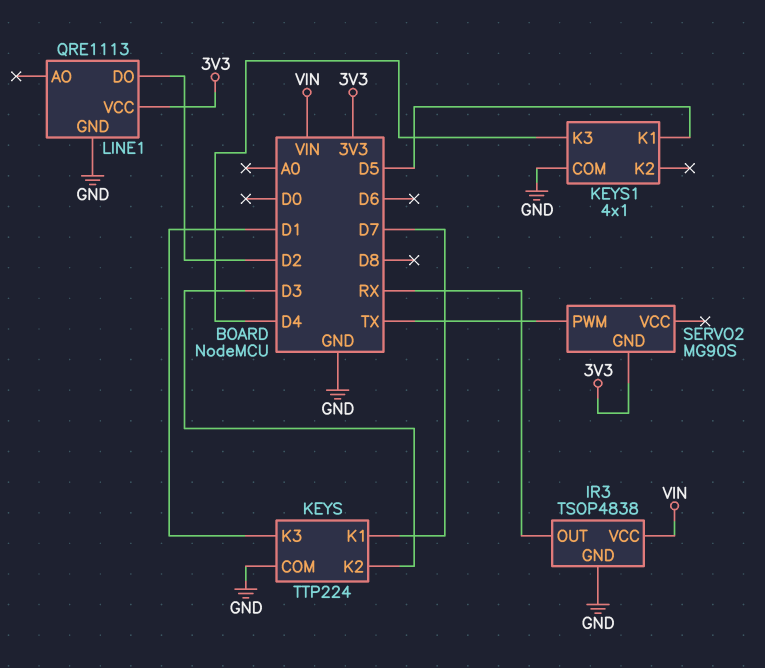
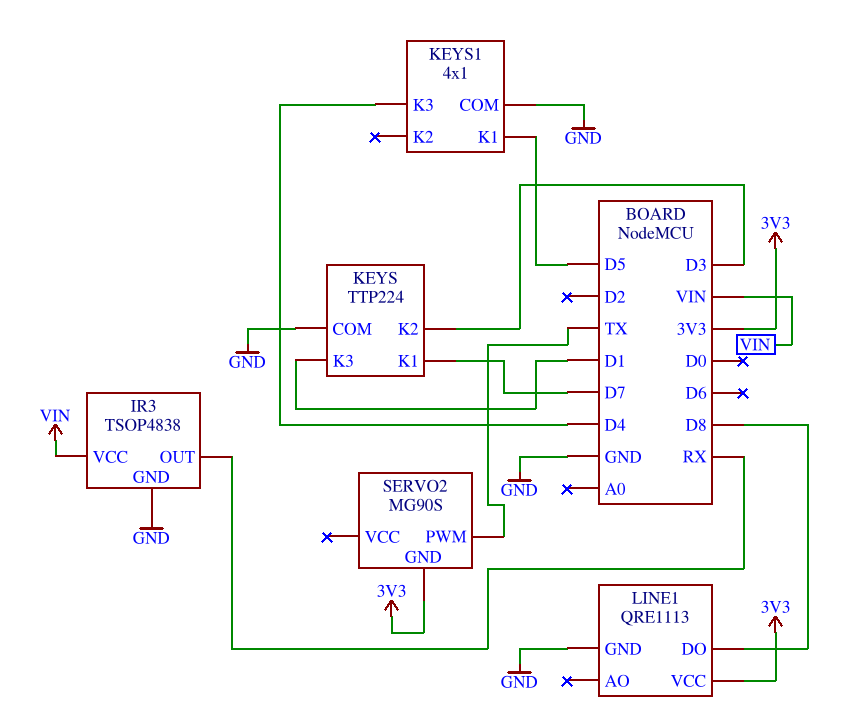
LINE1 pin DO: D2 -> D8

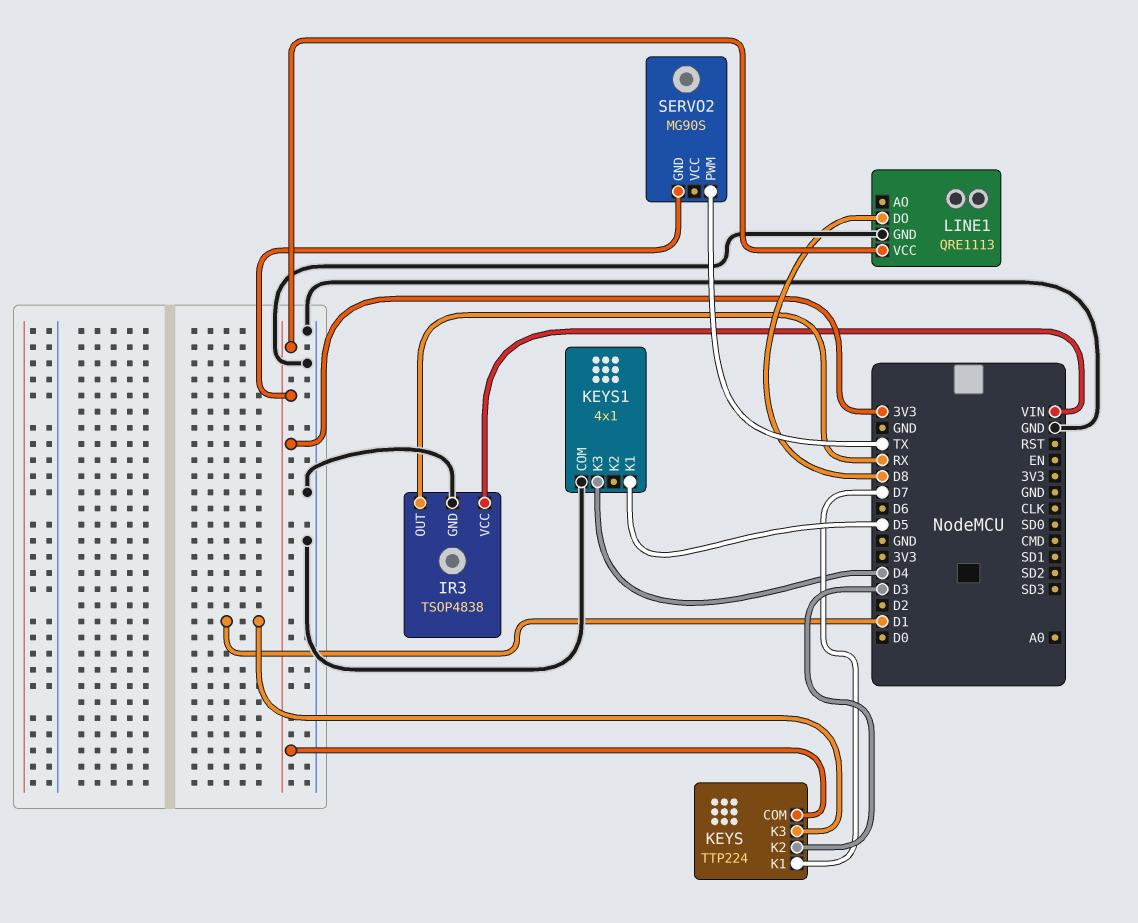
KEYS pin COM: GND -> 3V3

